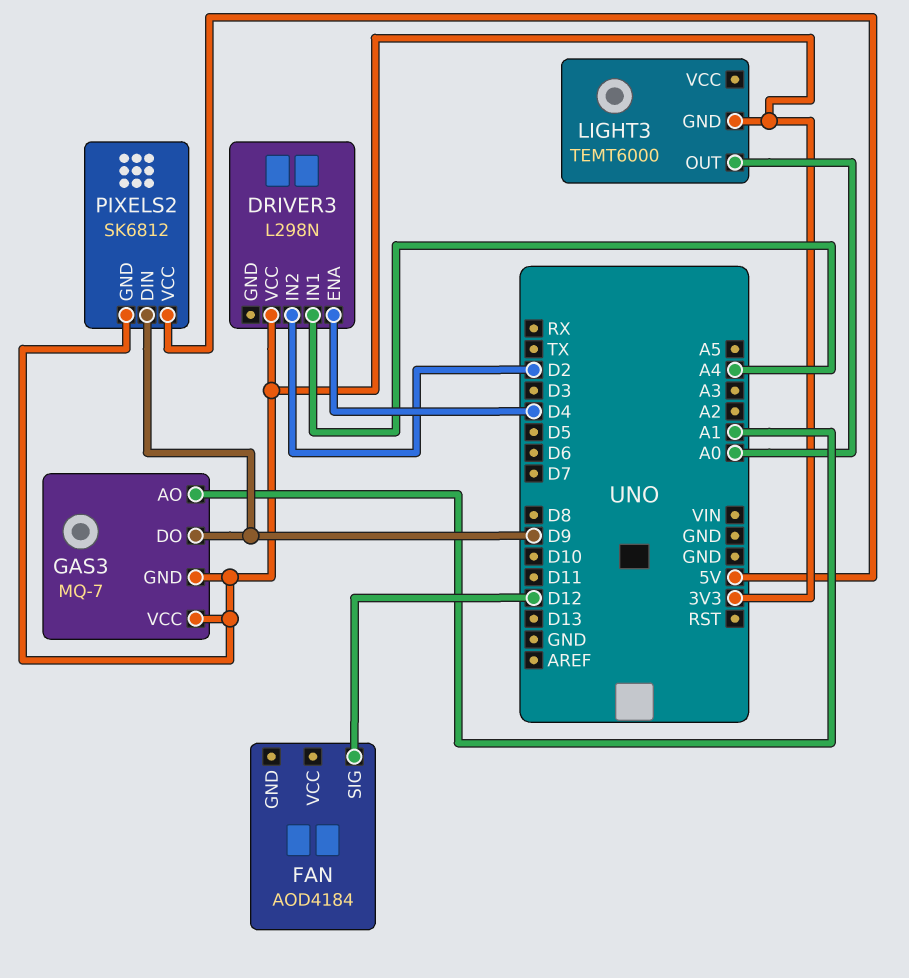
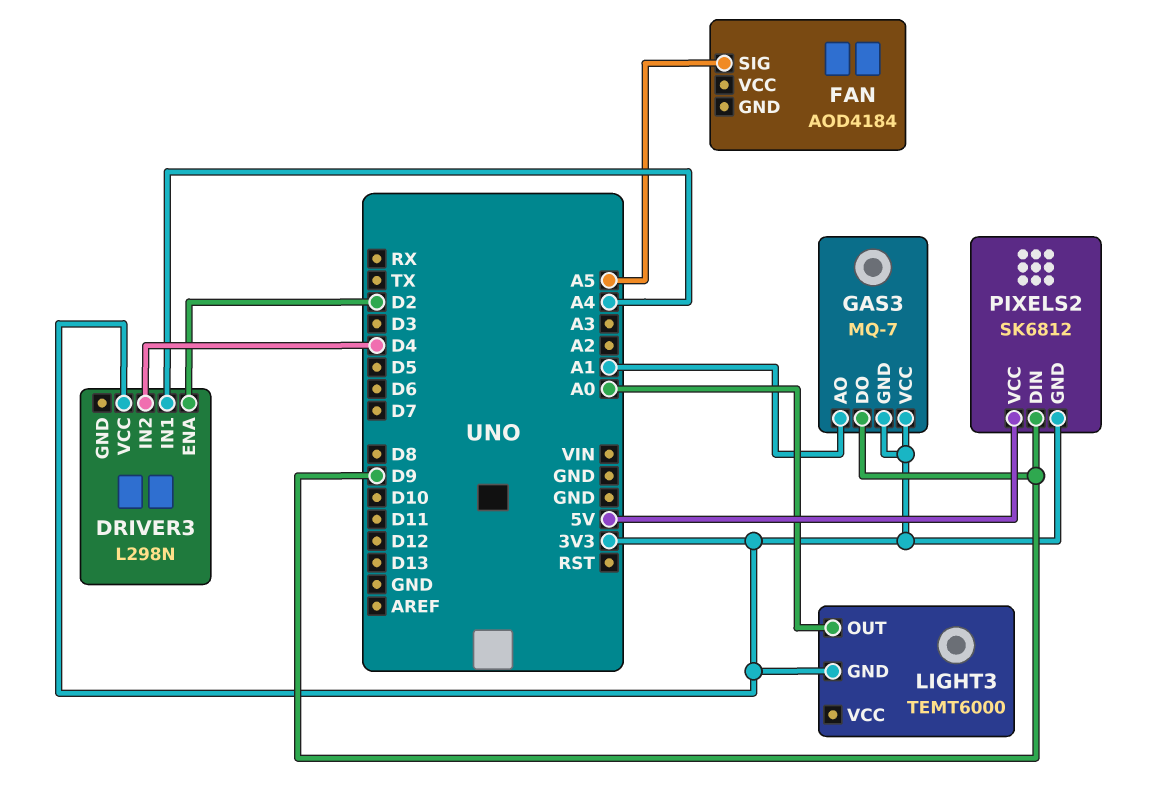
DRIVER3 pin ENA: D4 -> D2
DRIVER3 pin IN2: D2 -> D4
FAN pin SIG: D12 -> A5

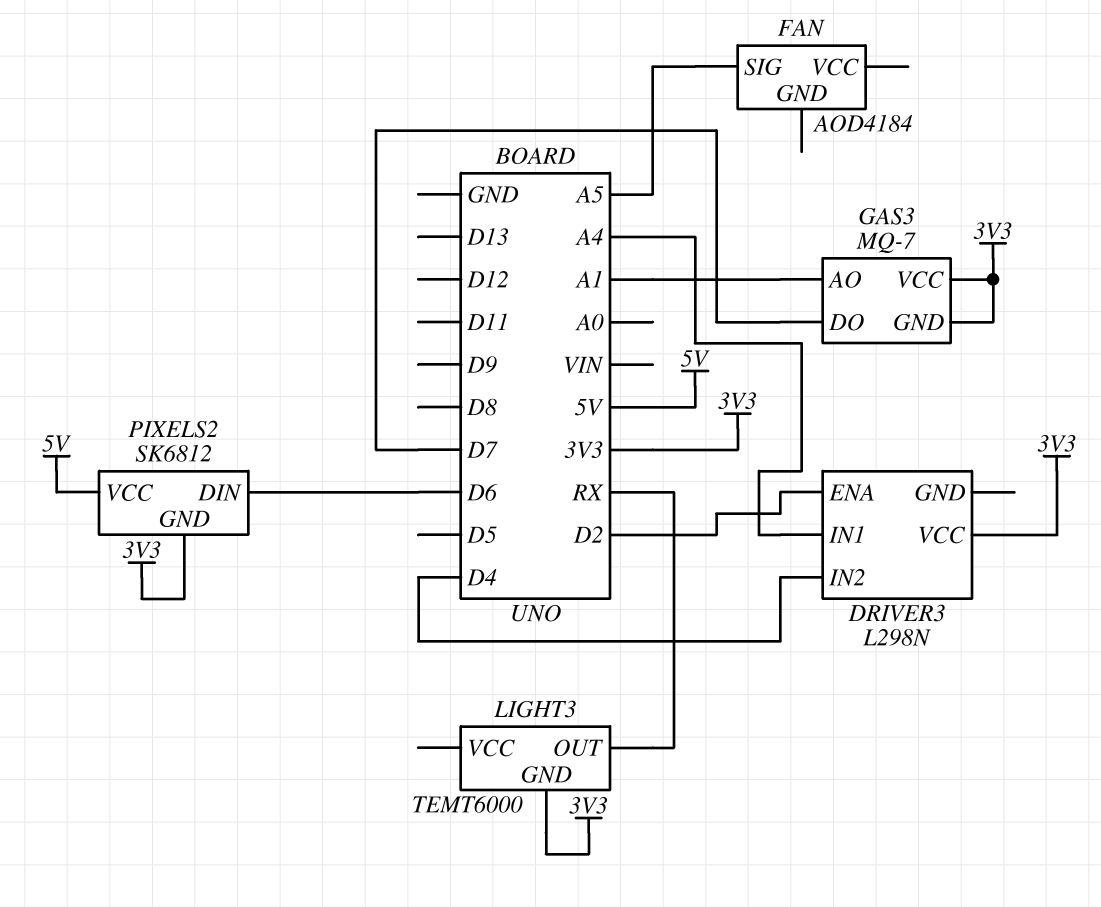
GAS3 pin DO: D9 -> D7
LIGHT3 pin OUT: A0 -> RX
PIXELS2 pin DIN: D9 -> D6

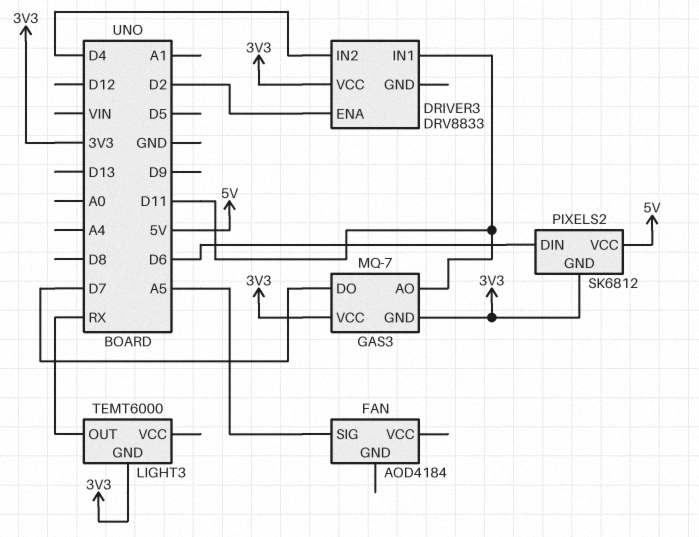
DRIVER3: L298N -> DRV8833
DRIVER3 pin IN1: A4 -> D11
GAS3 pin AO: A1 -> D11

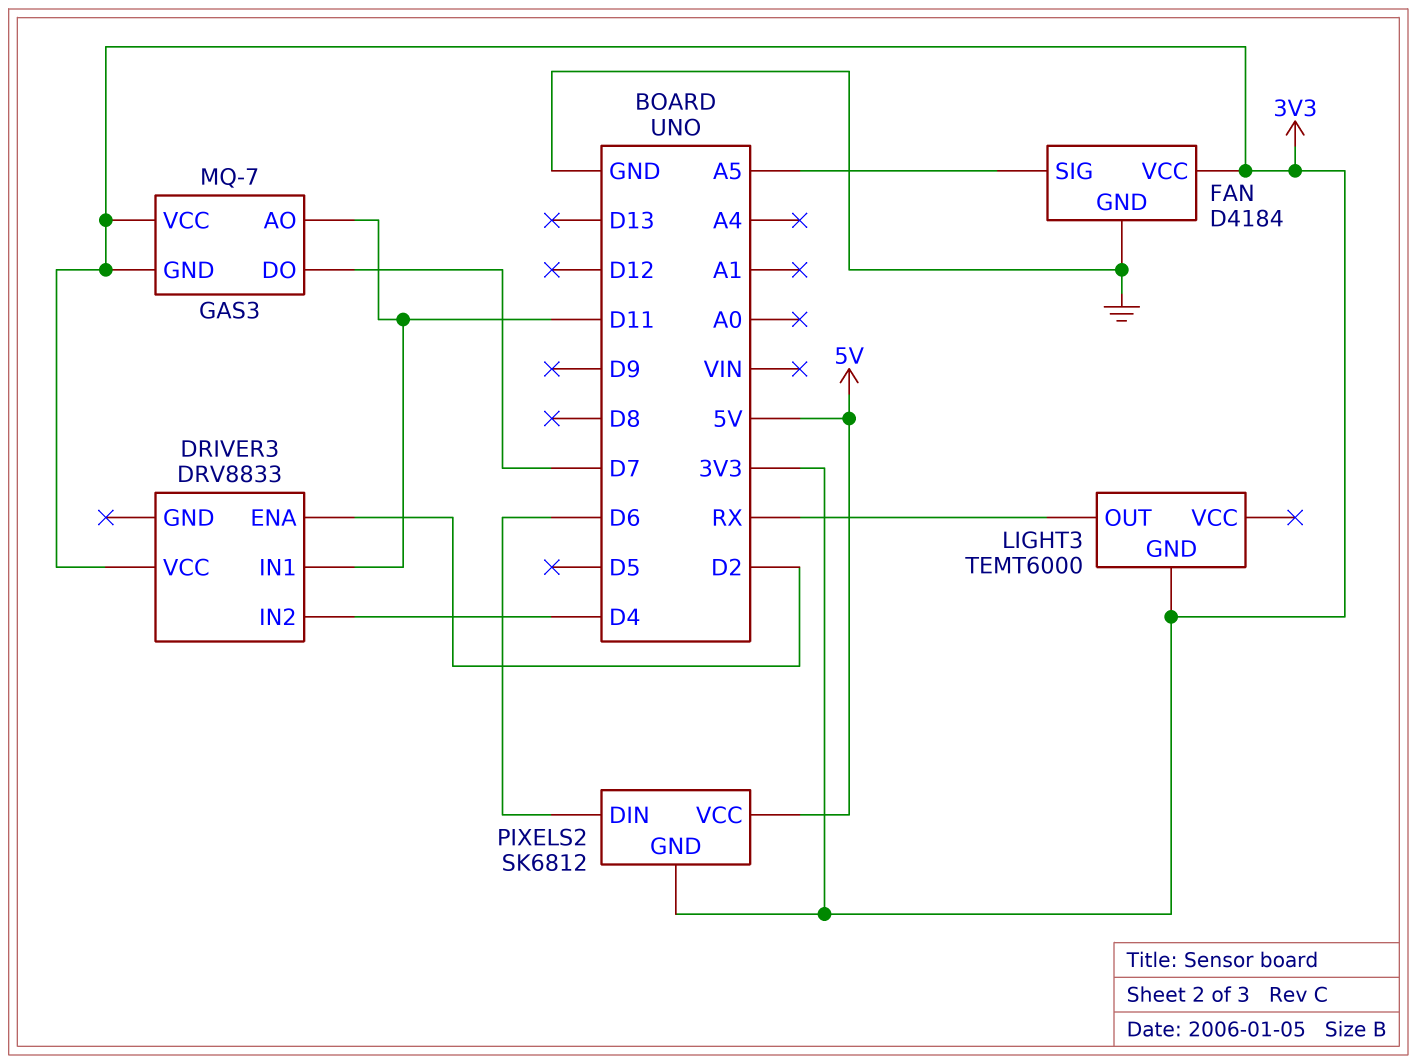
FAN: AOD4184 -> D4184
FAN pin GND: none -> GND
FAN pin VCC: none -> 3V3

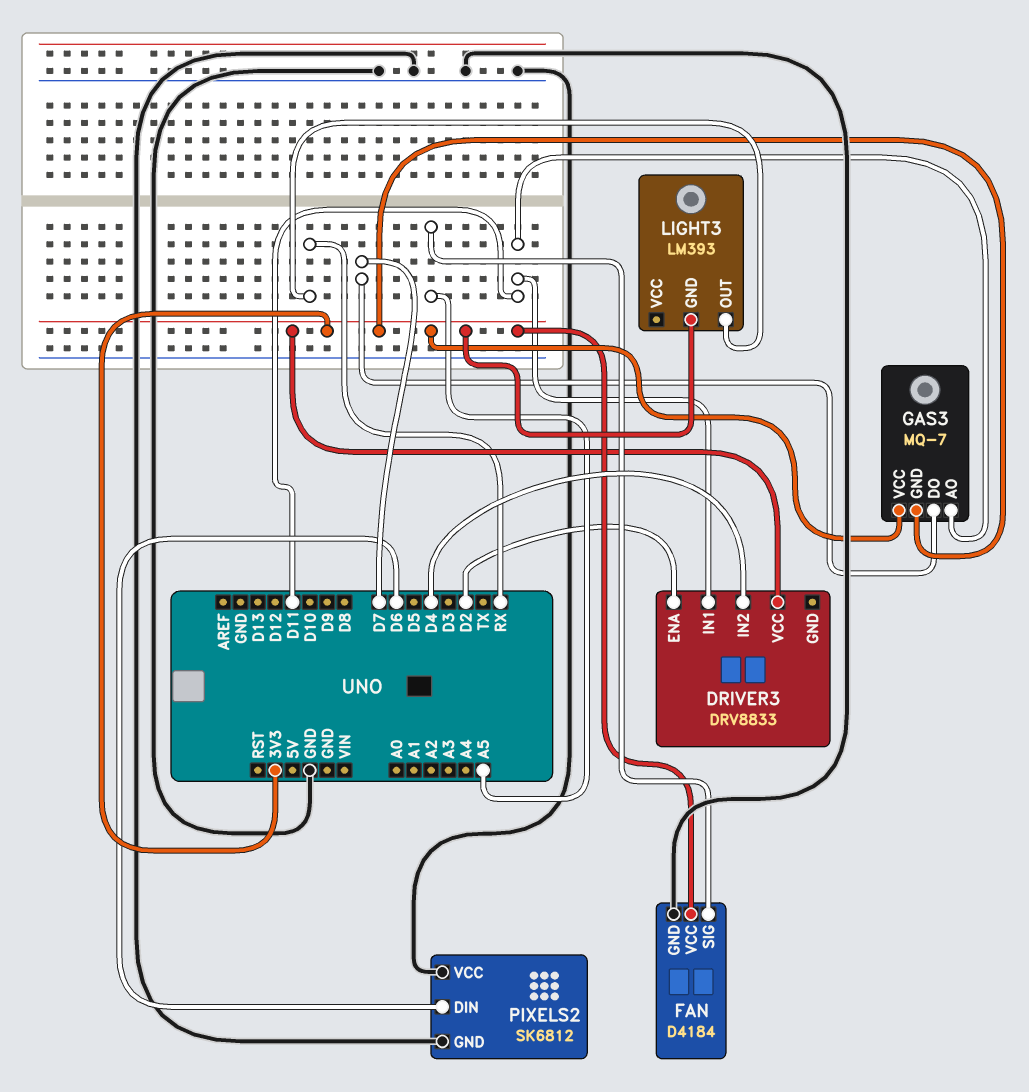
LIGHT3: TEMT6000 -> LM393
PIXELS2 pin GND: 3V3 -> GND
PIXELS2 pin VCC: 5V -> GND

